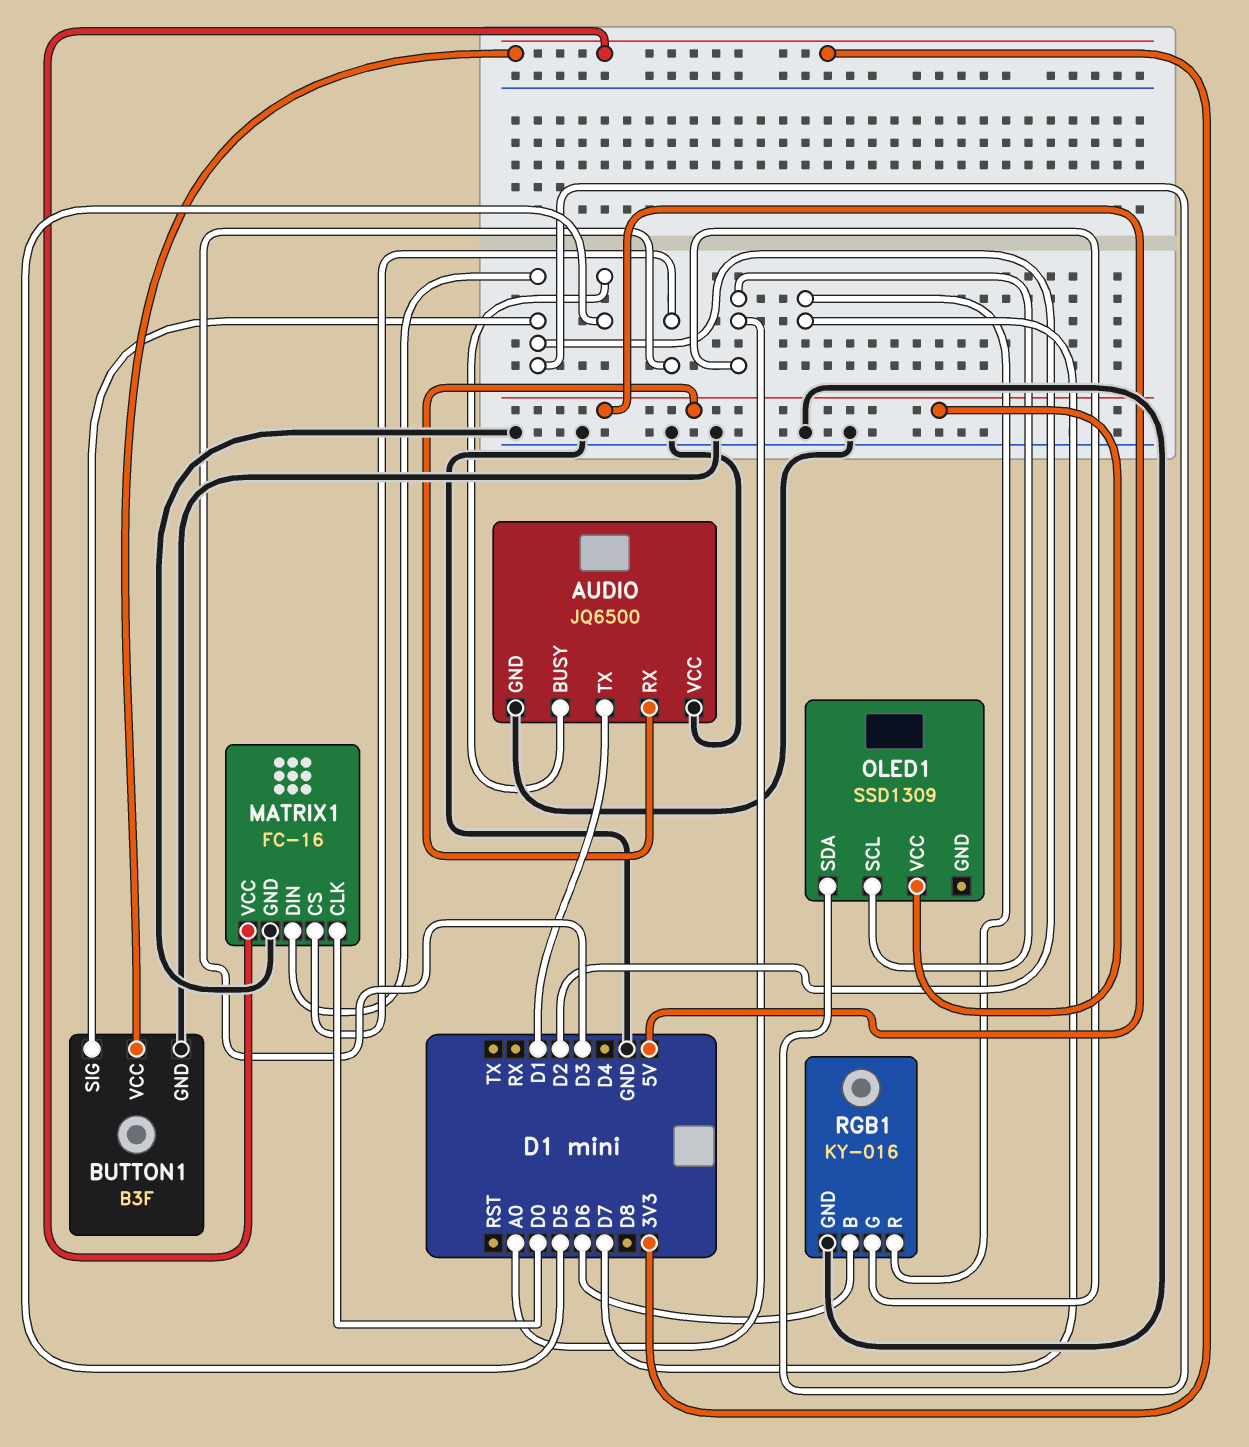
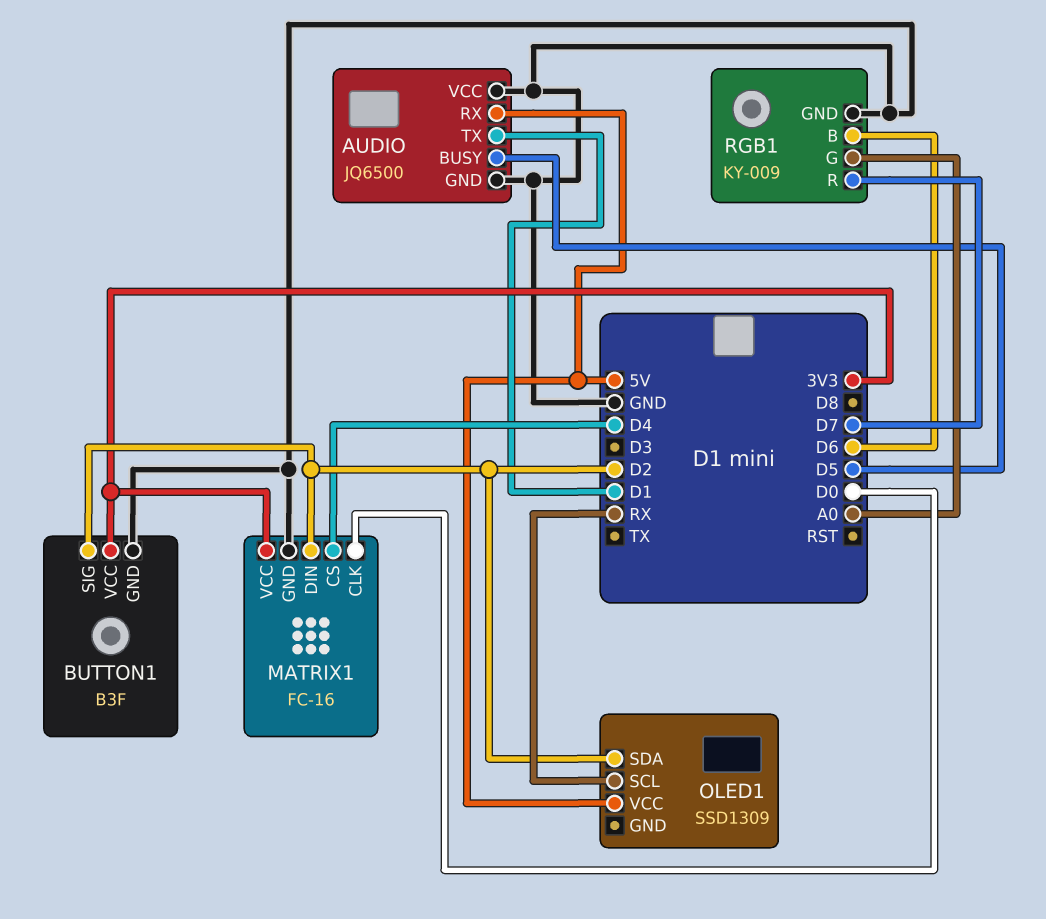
MATRIX1 pin CS: D3 -> D4
OLED1 pin SCL: A0 -> RX
RGB1: KY-016 -> KY-009

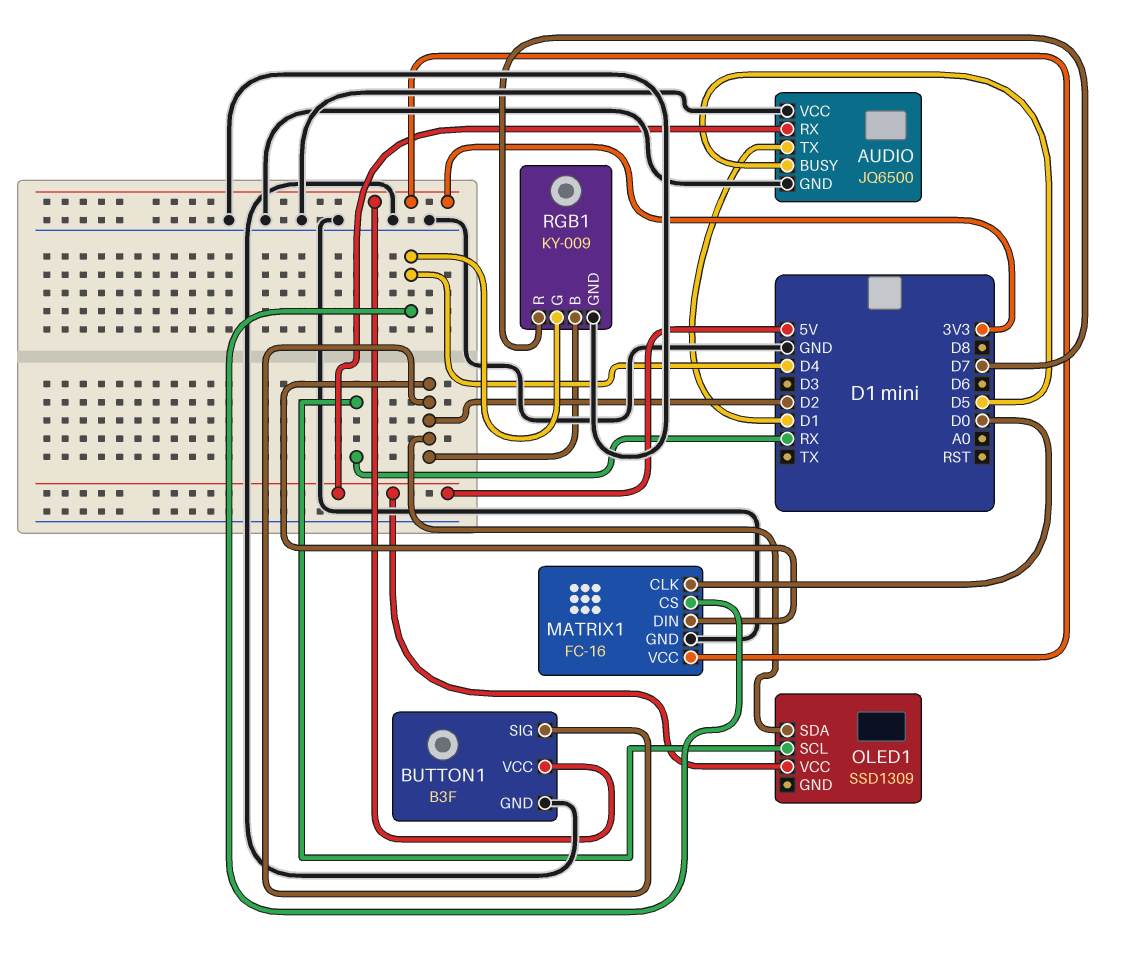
RGB1 pin B: D6 -> D2
RGB1 pin G: A0 -> D4

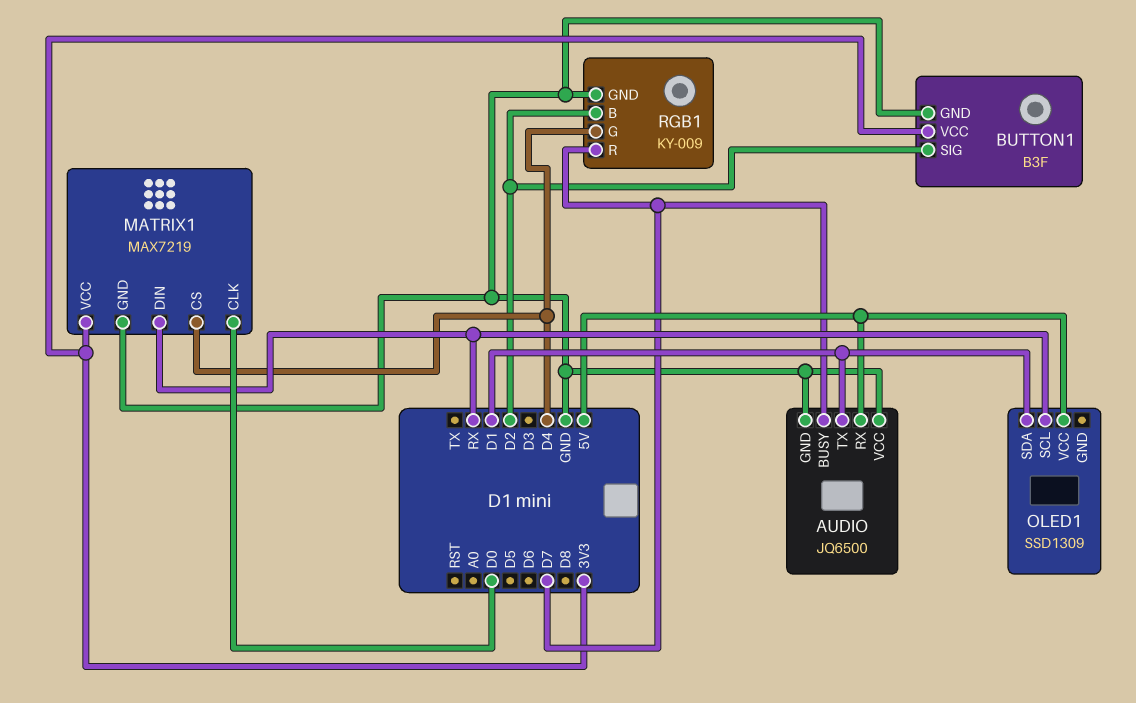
AUDIO pin BUSY: D5 -> D7
MATRIX1: FC-16 -> MAX7219
MATRIX1 pin DIN: D2 -> RX
OLED1 pin SDA: D2 -> D1

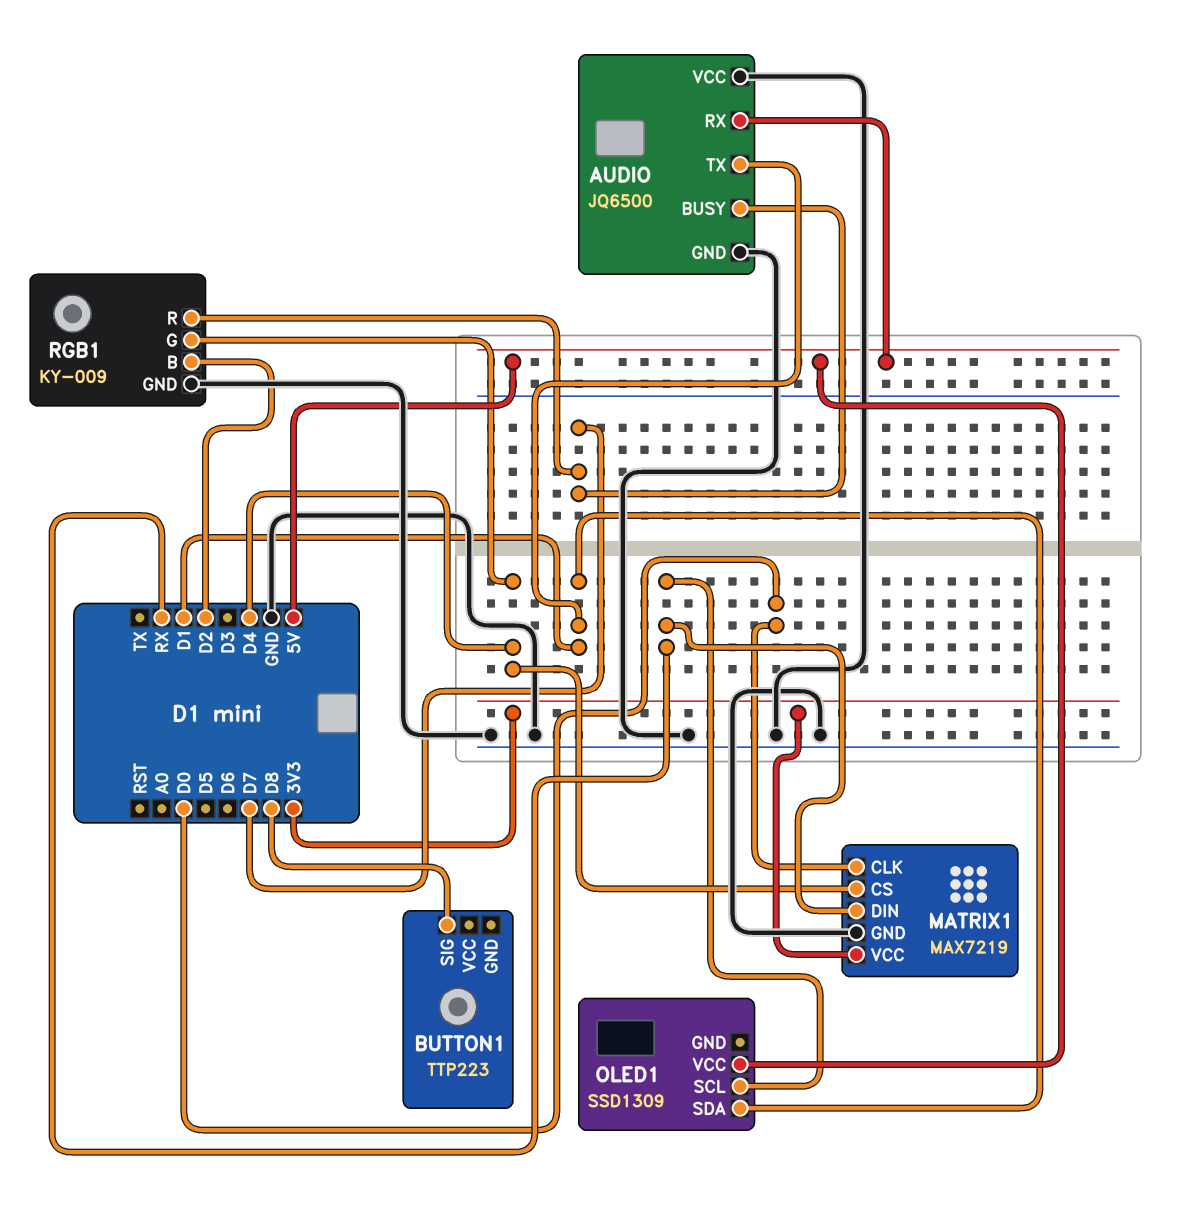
BUTTON1: B3F -> TTP223
BUTTON1 pin GND: GND -> none
BUTTON1 pin SIG: D2 -> D8
BUTTON1 pin VCC: 3V3 -> none

